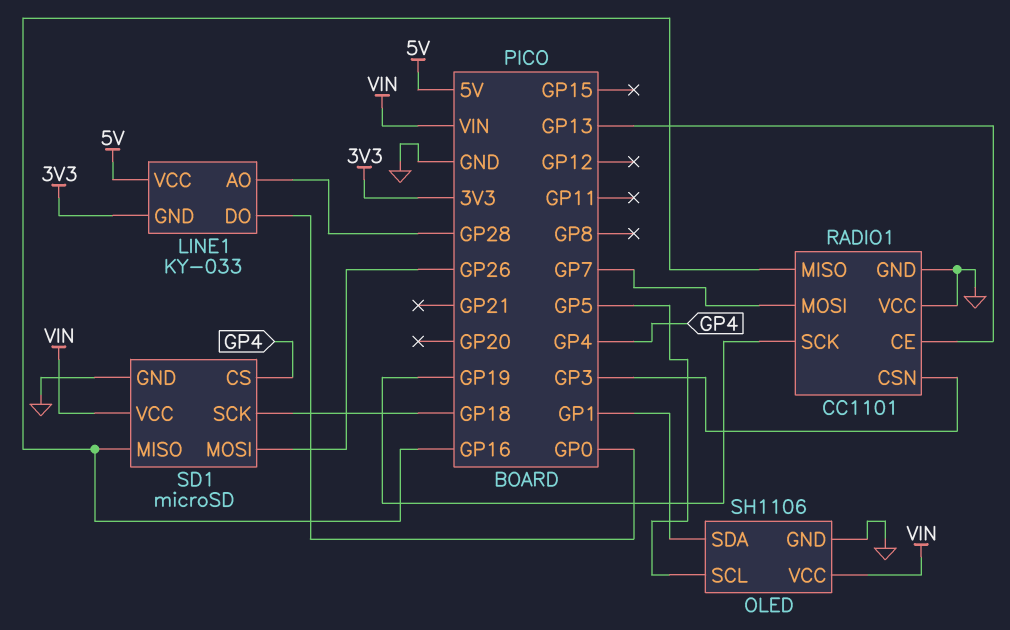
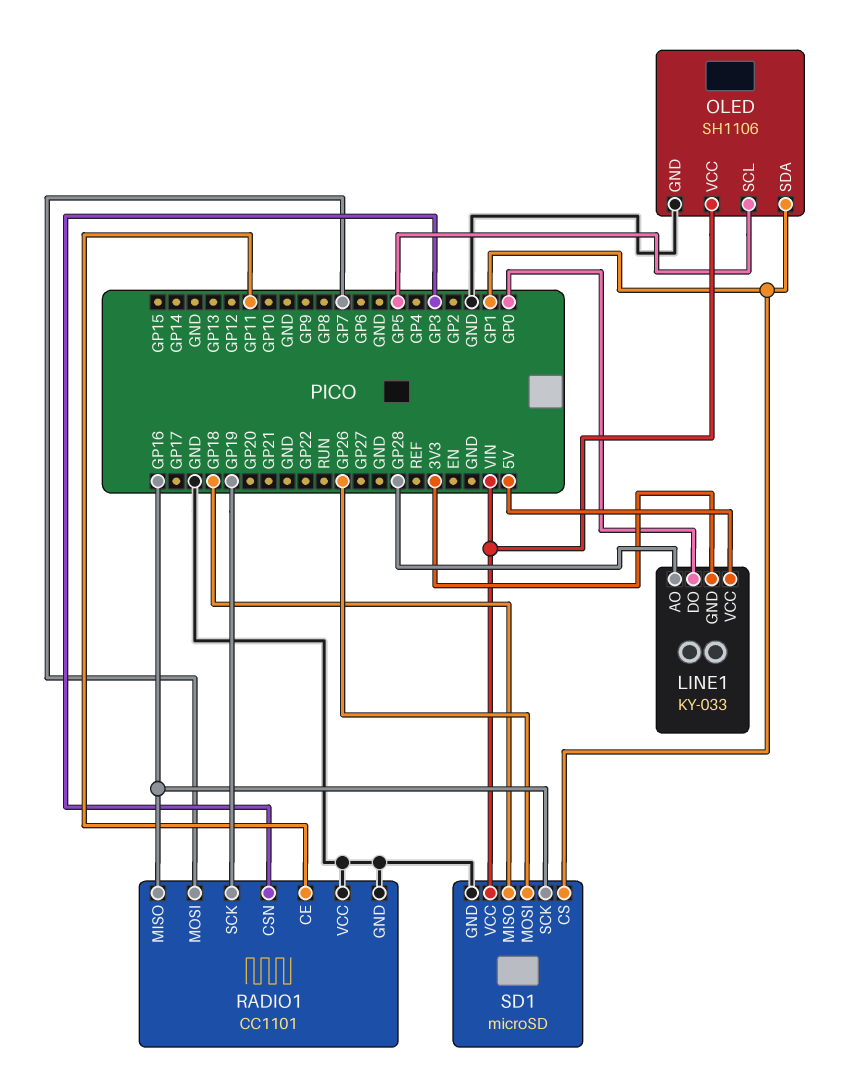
RADIO1 pin CE: GP13 -> GP11
SD1 pin CS: GP4 -> GP1
SD1 pin MISO: GP16 -> GP18
SD1 pin SCK: GP18 -> GP16

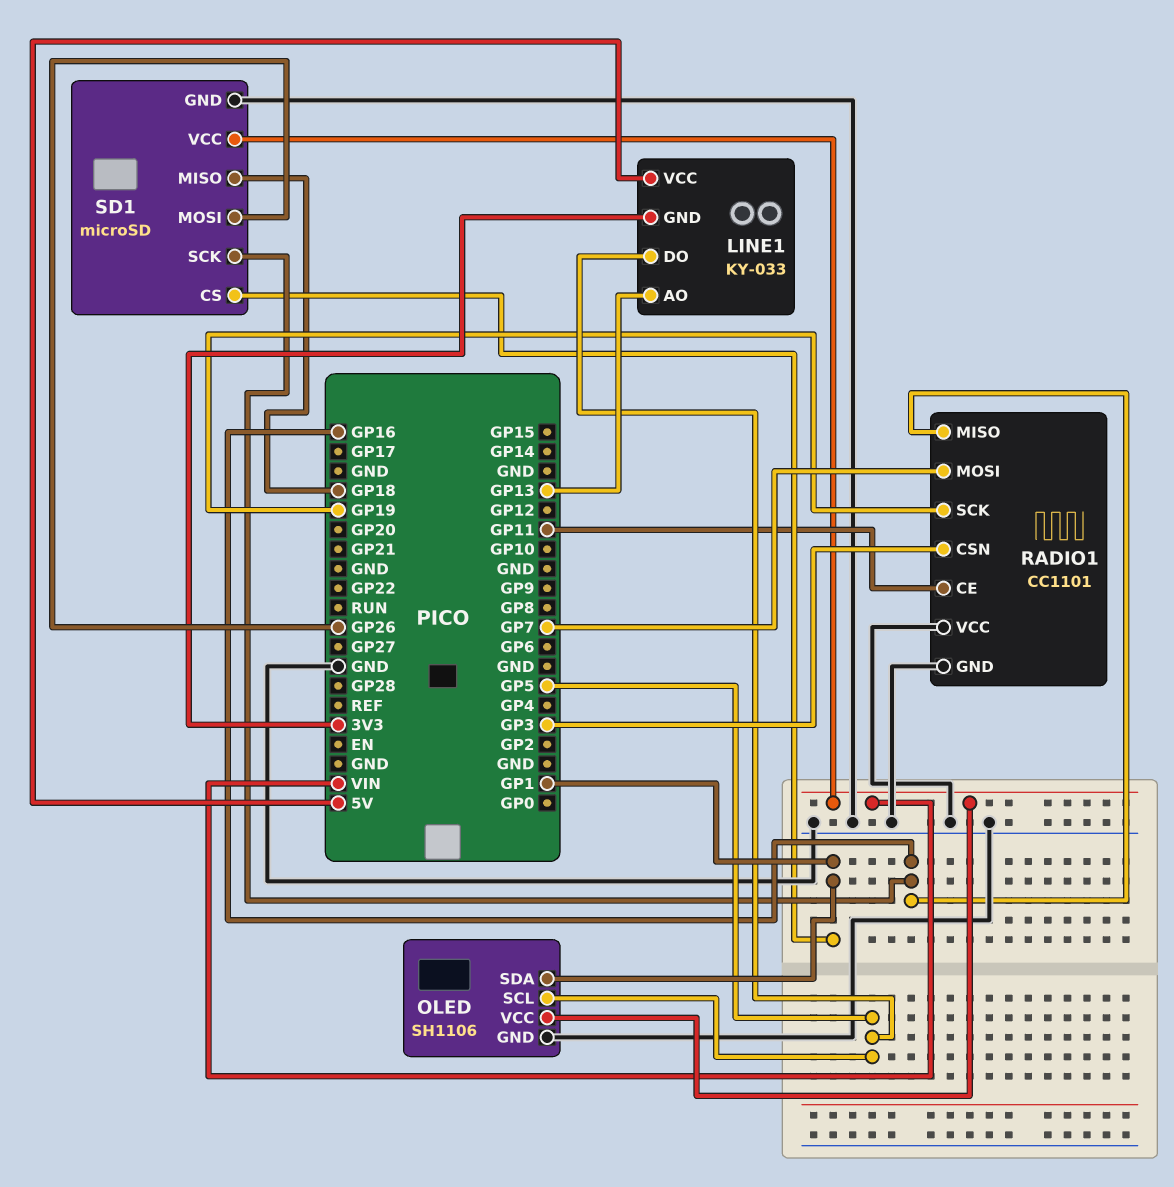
LINE1 pin AO: GP28 -> GP13
LINE1 pin DO: GP0 -> GP5

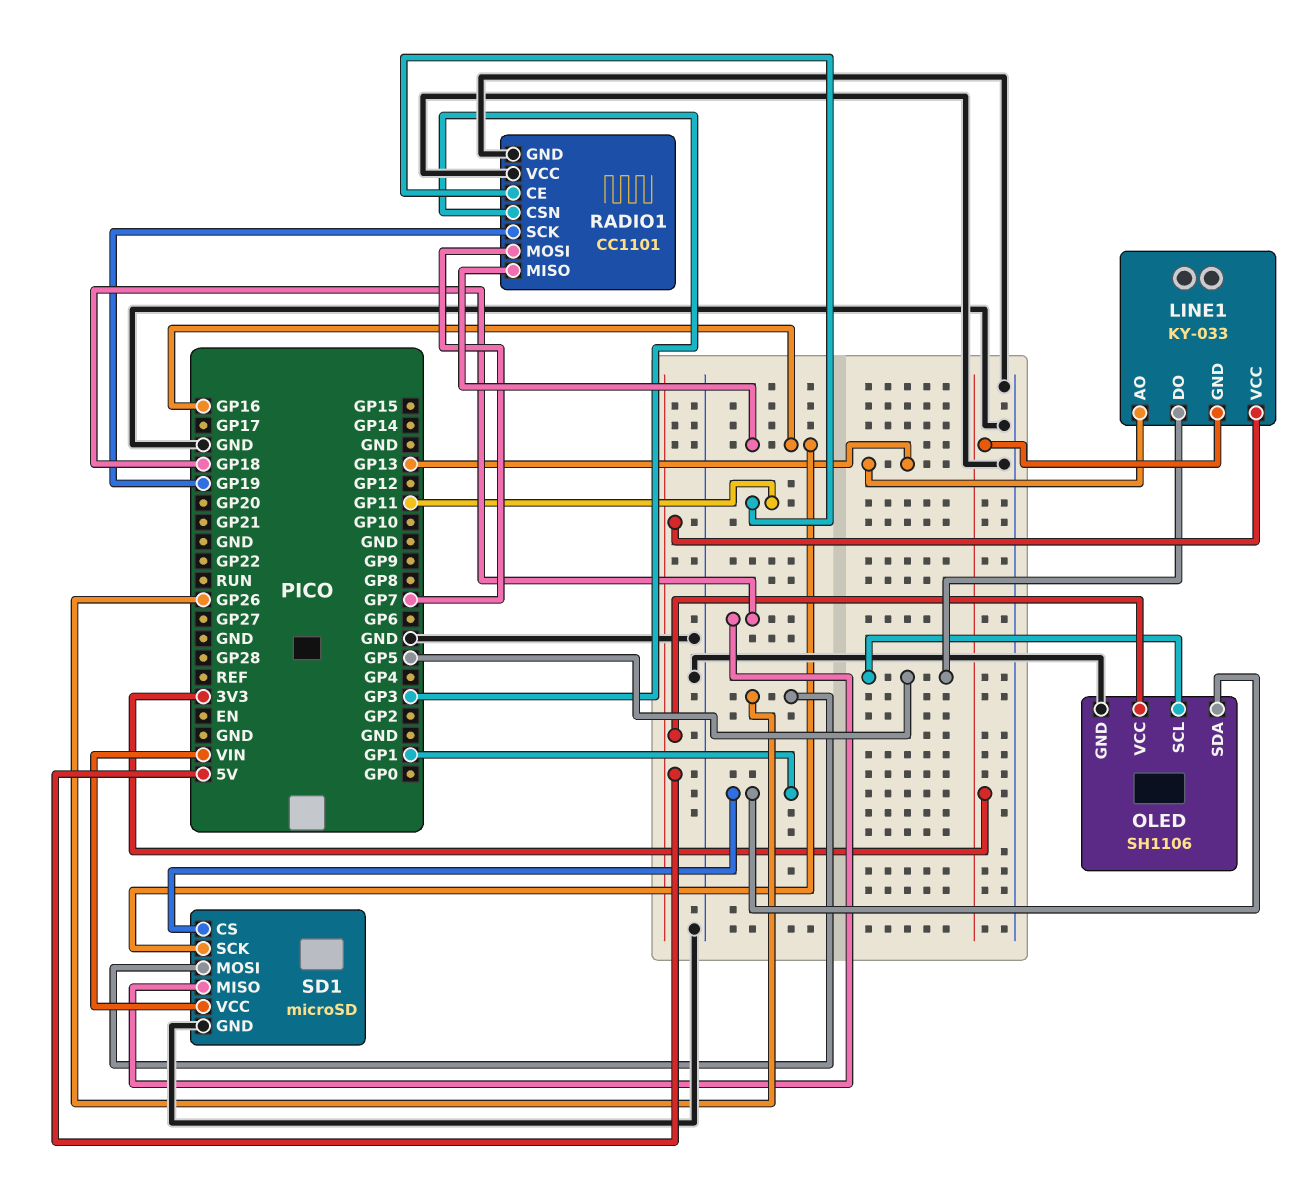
OLED pin VCC: VIN -> 5V

